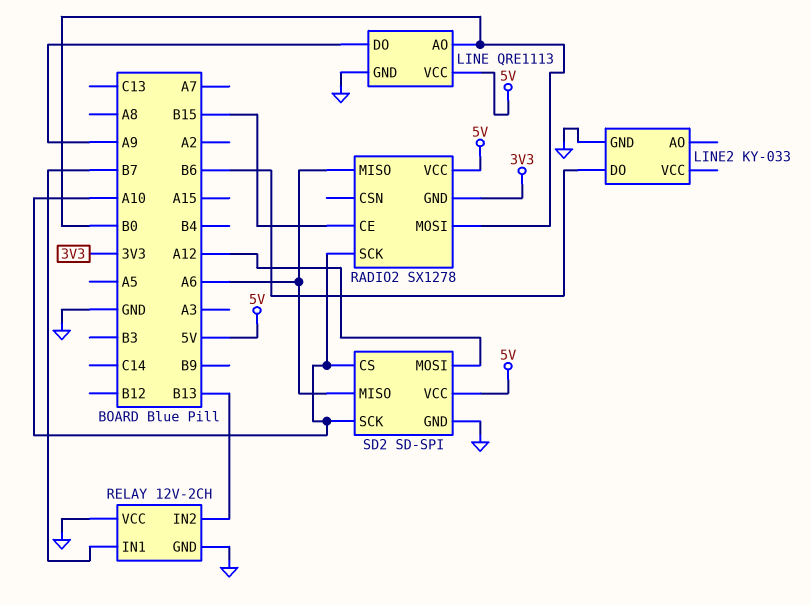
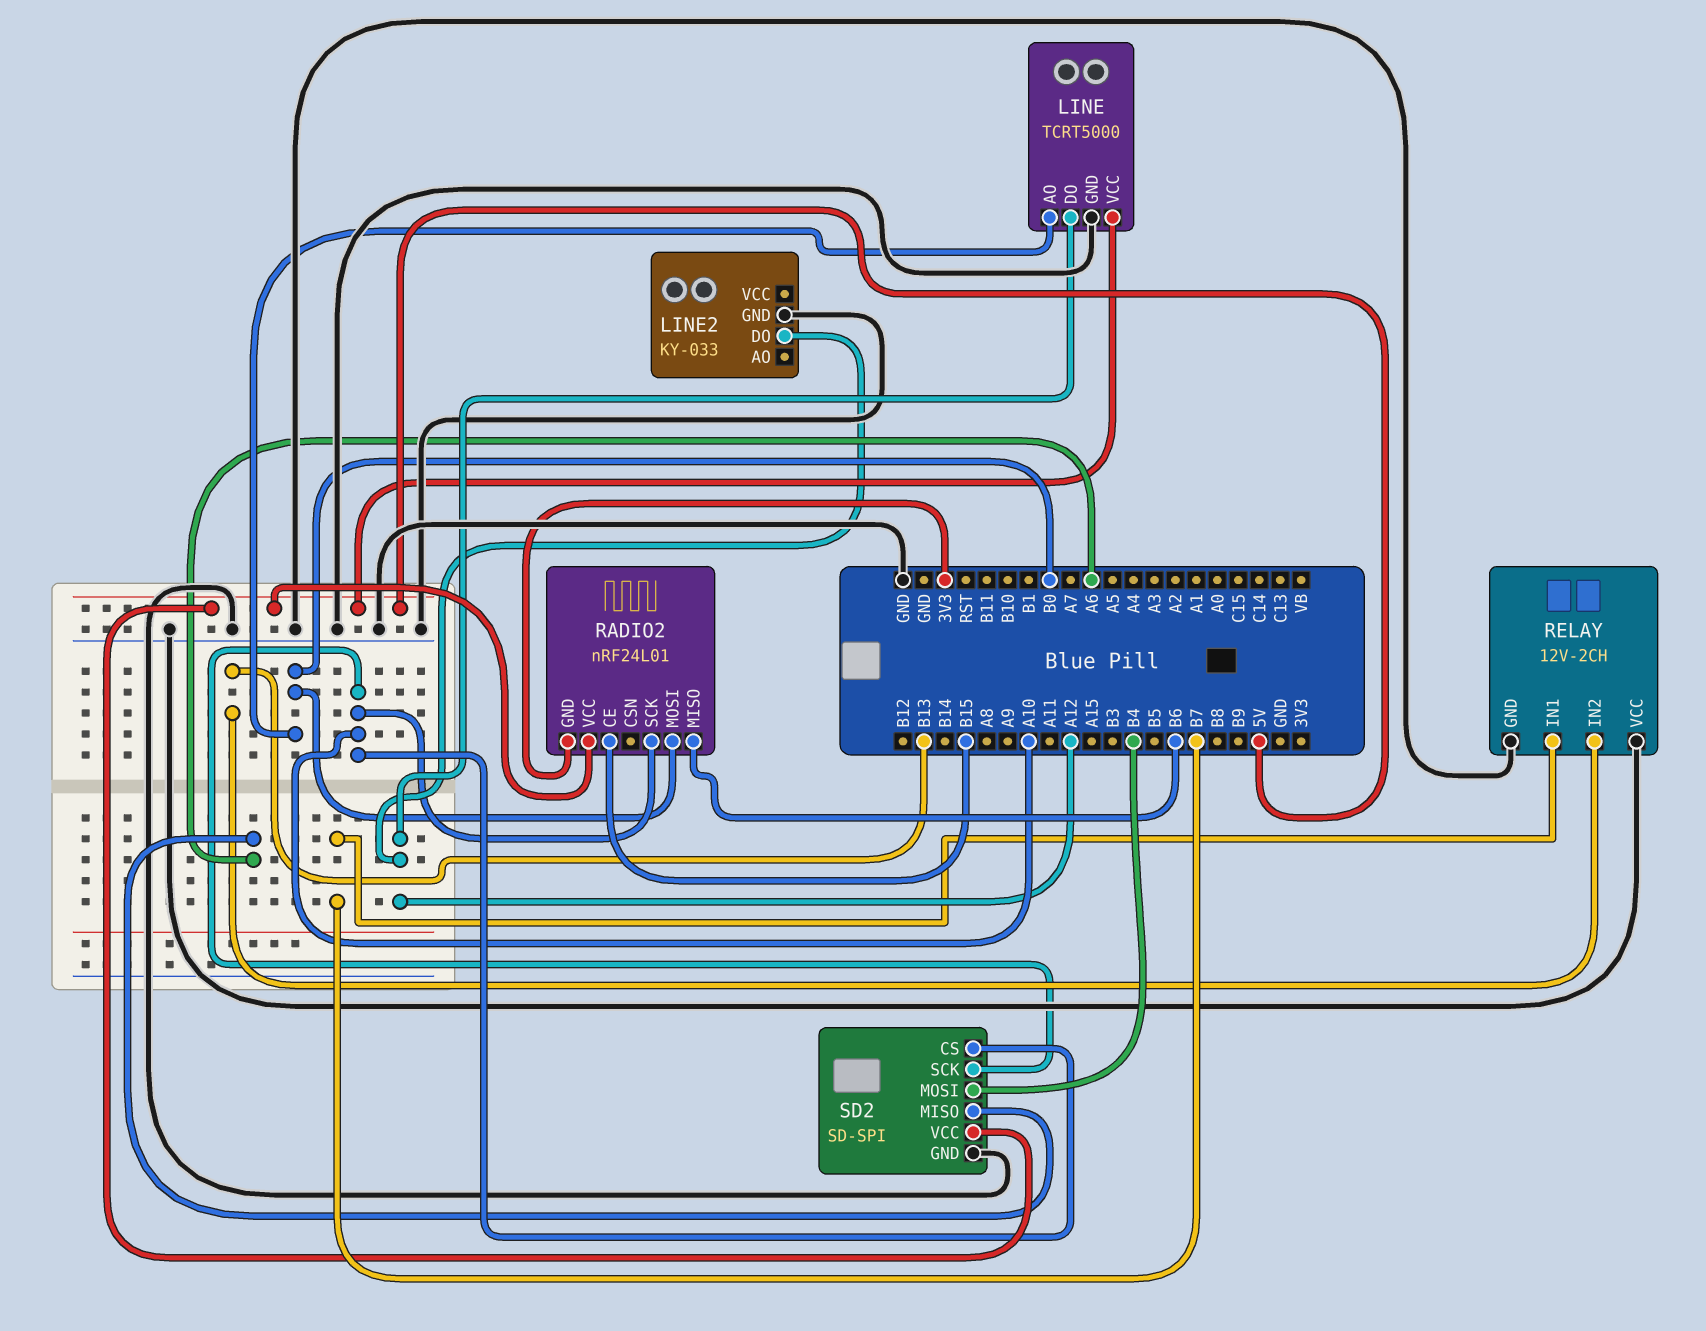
LINE: QRE1113 -> TCRT5000
LINE pin DO: A9 -> A12
LINE2 pin DO: B6 -> A12
RADIO2: SX1278 -> nRF24L01
RADIO2 pin MISO: A6 -> B6
SD2 pin MOSI: A12 -> B4

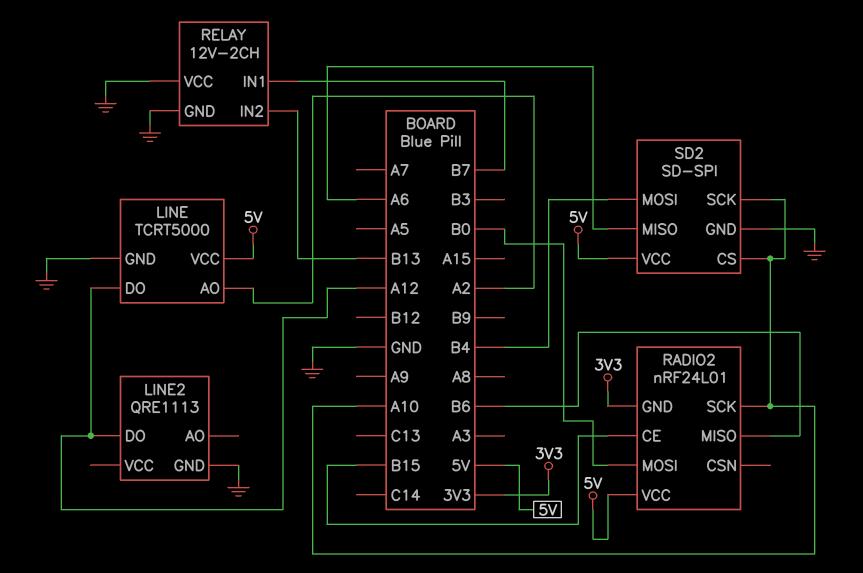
LINE pin AO: B0 -> A2
LINE2: KY-033 -> QRE1113

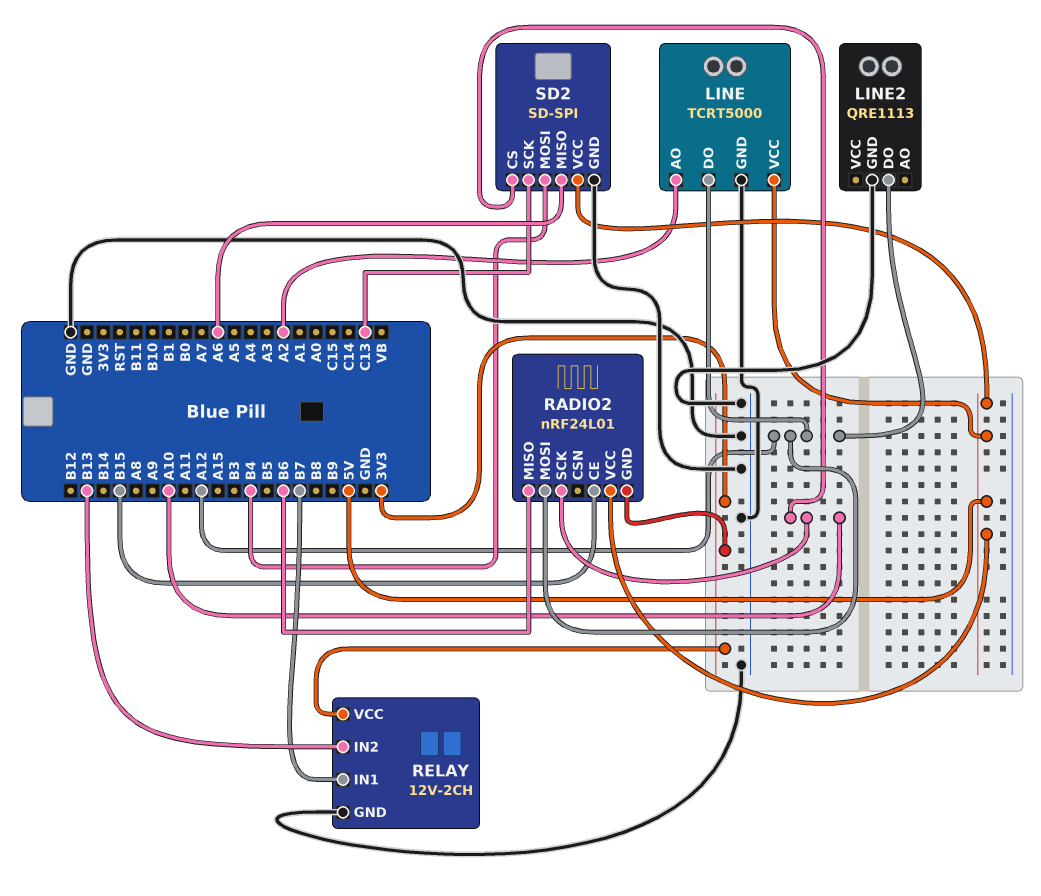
RADIO2 pin MOSI: B0 -> A12
RELAY pin VCC: GND -> 3V3
SD2 pin SCK: A10 -> C13

